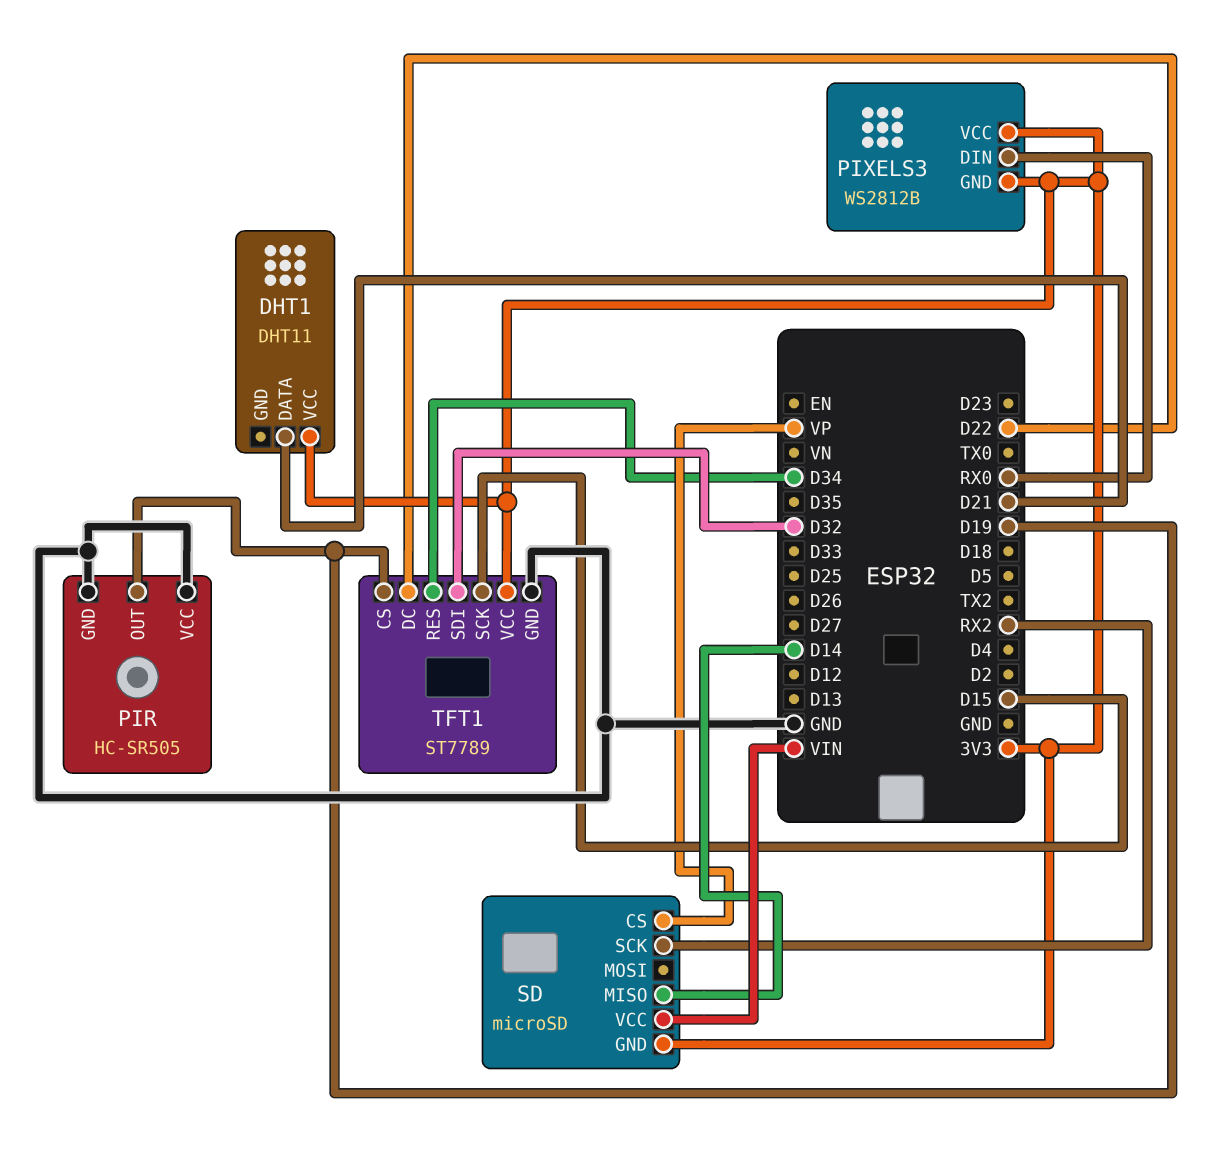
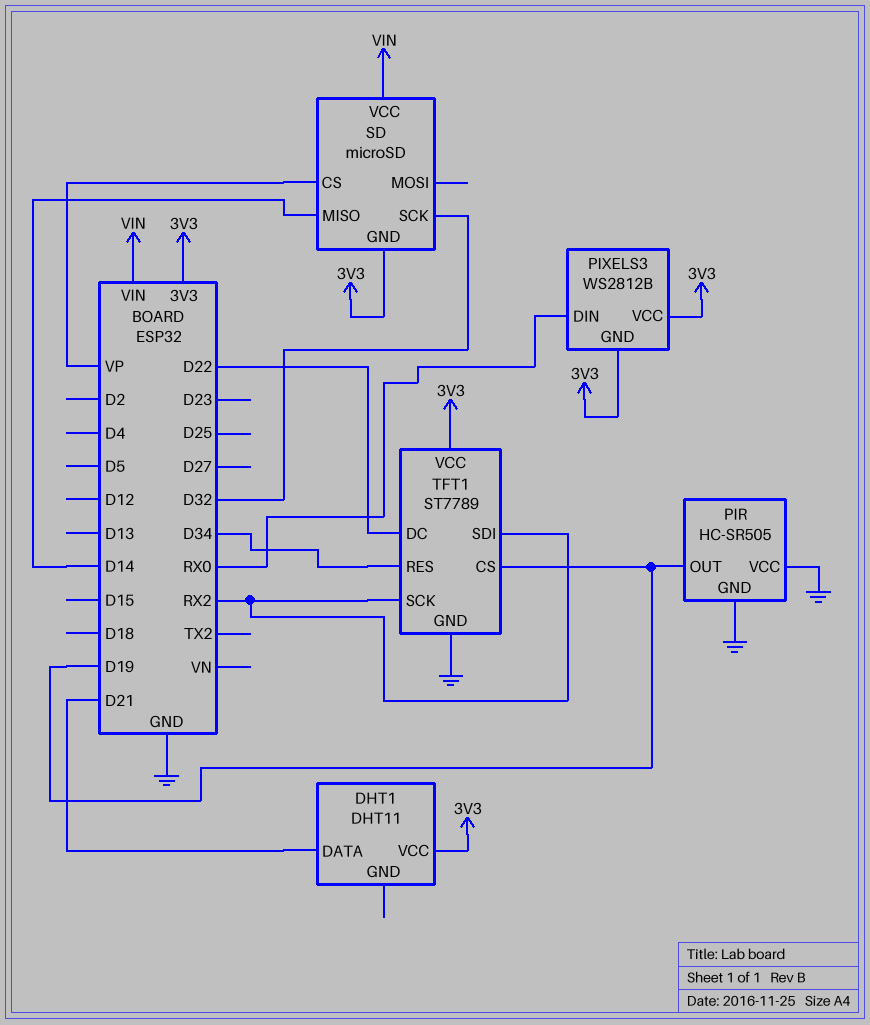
SD pin SCK: RX2 -> D32
TFT1 pin SCK: D15 -> RX2
TFT1 pin SDI: D32 -> RX2

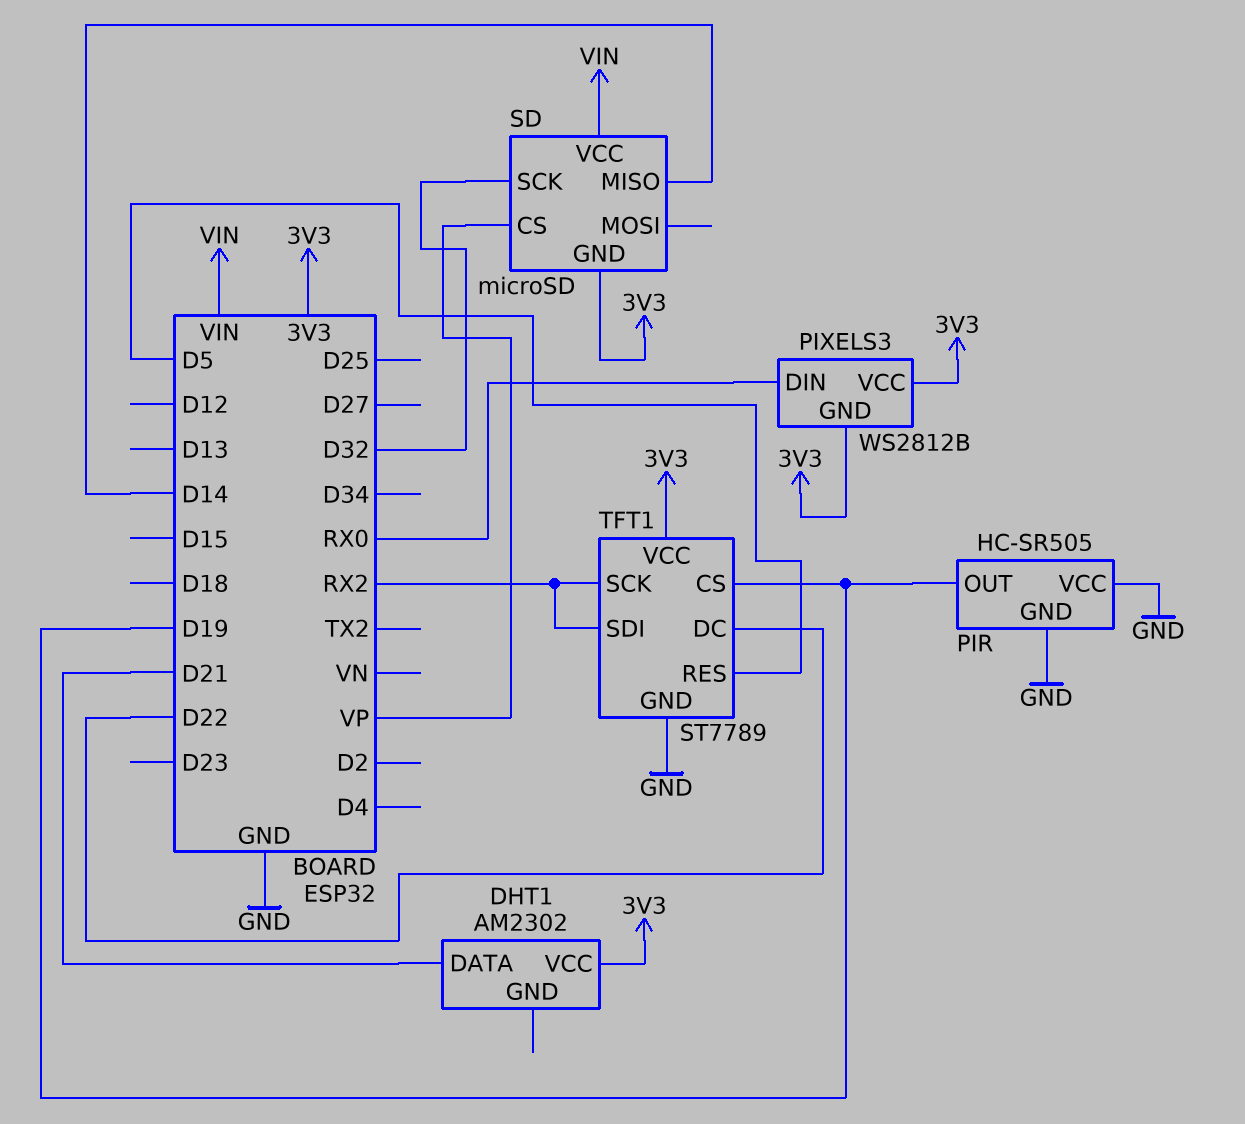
DHT1: DHT11 -> AM2302
TFT1 pin RES: D34 -> D5

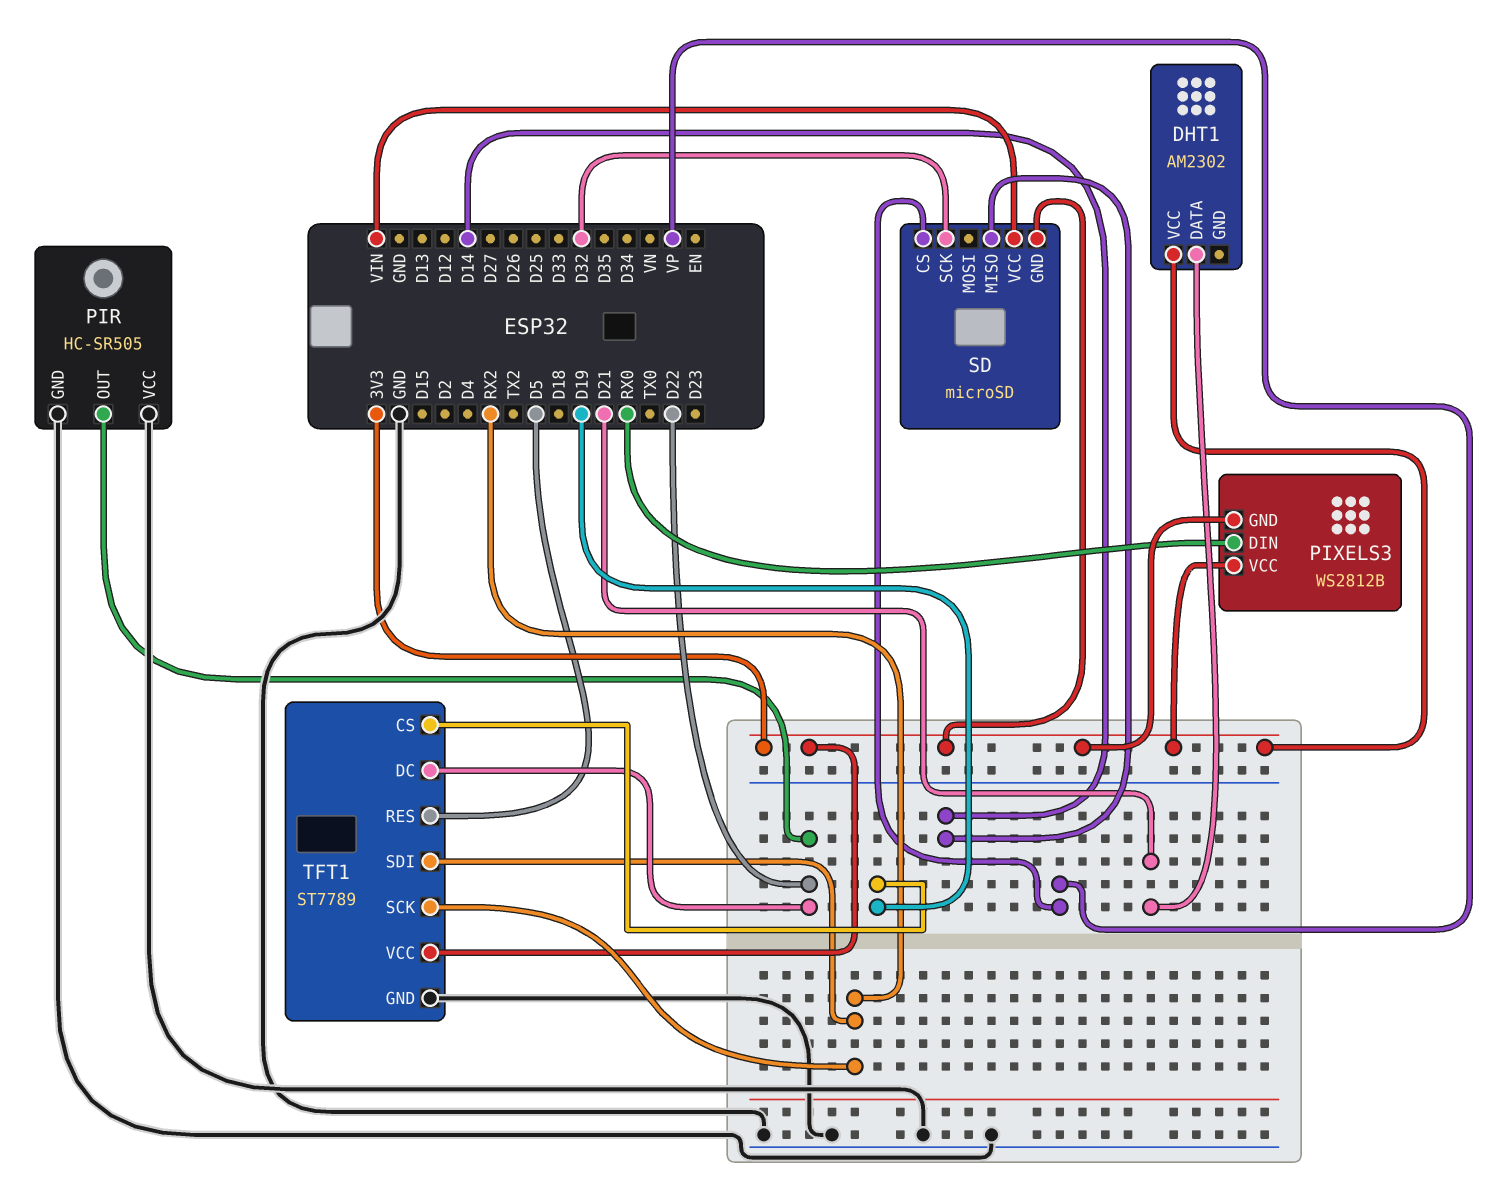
PIR pin OUT: D19 -> D22

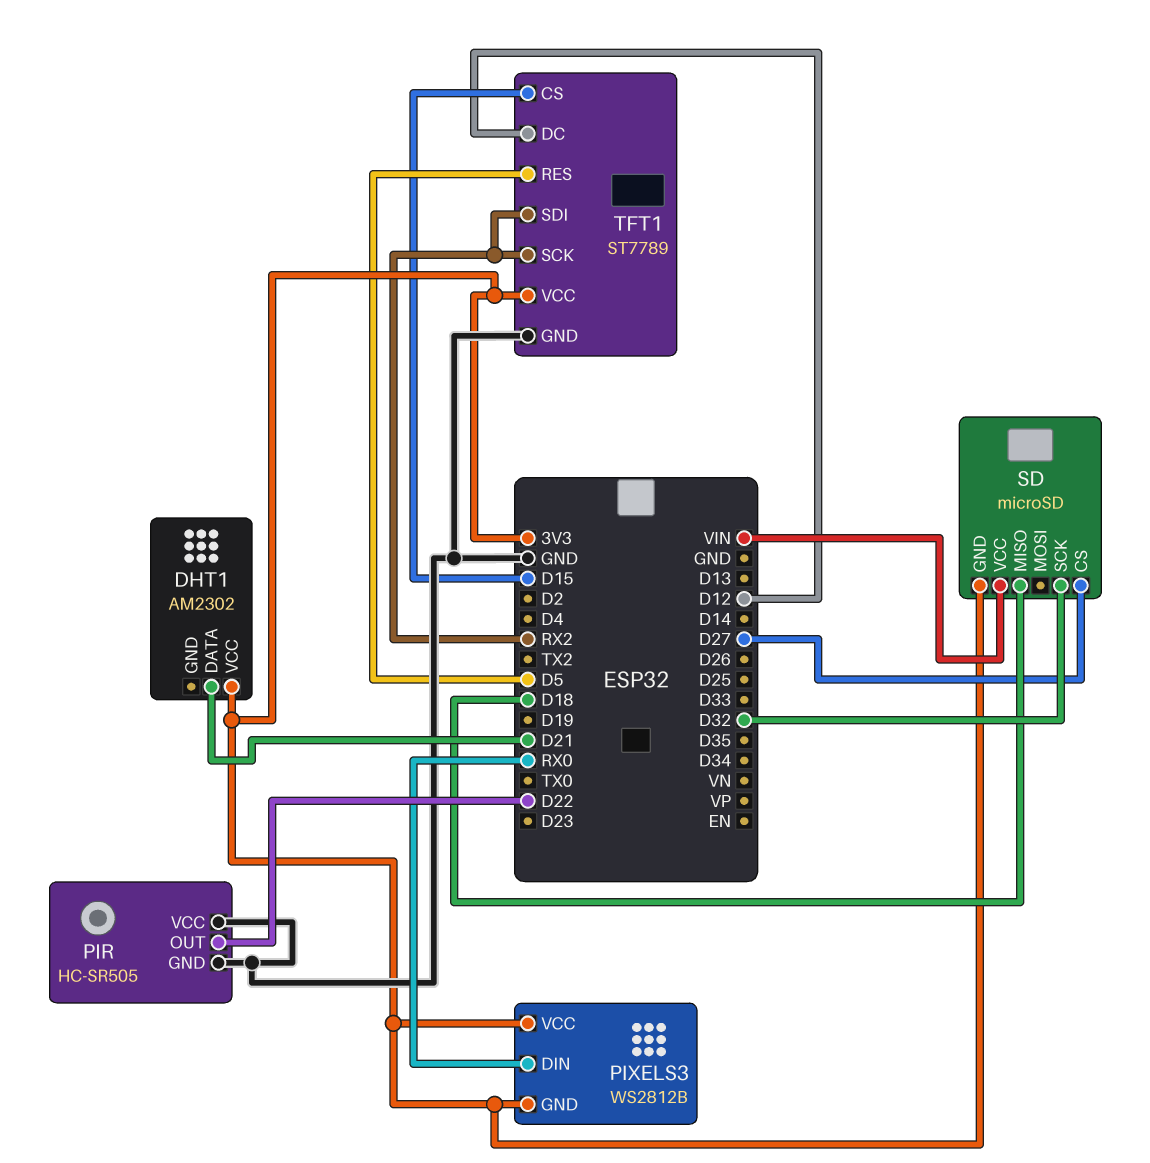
SD pin CS: VP -> D27
SD pin MISO: D14 -> D18
TFT1 pin CS: D19 -> D15
TFT1 pin DC: D22 -> D12

